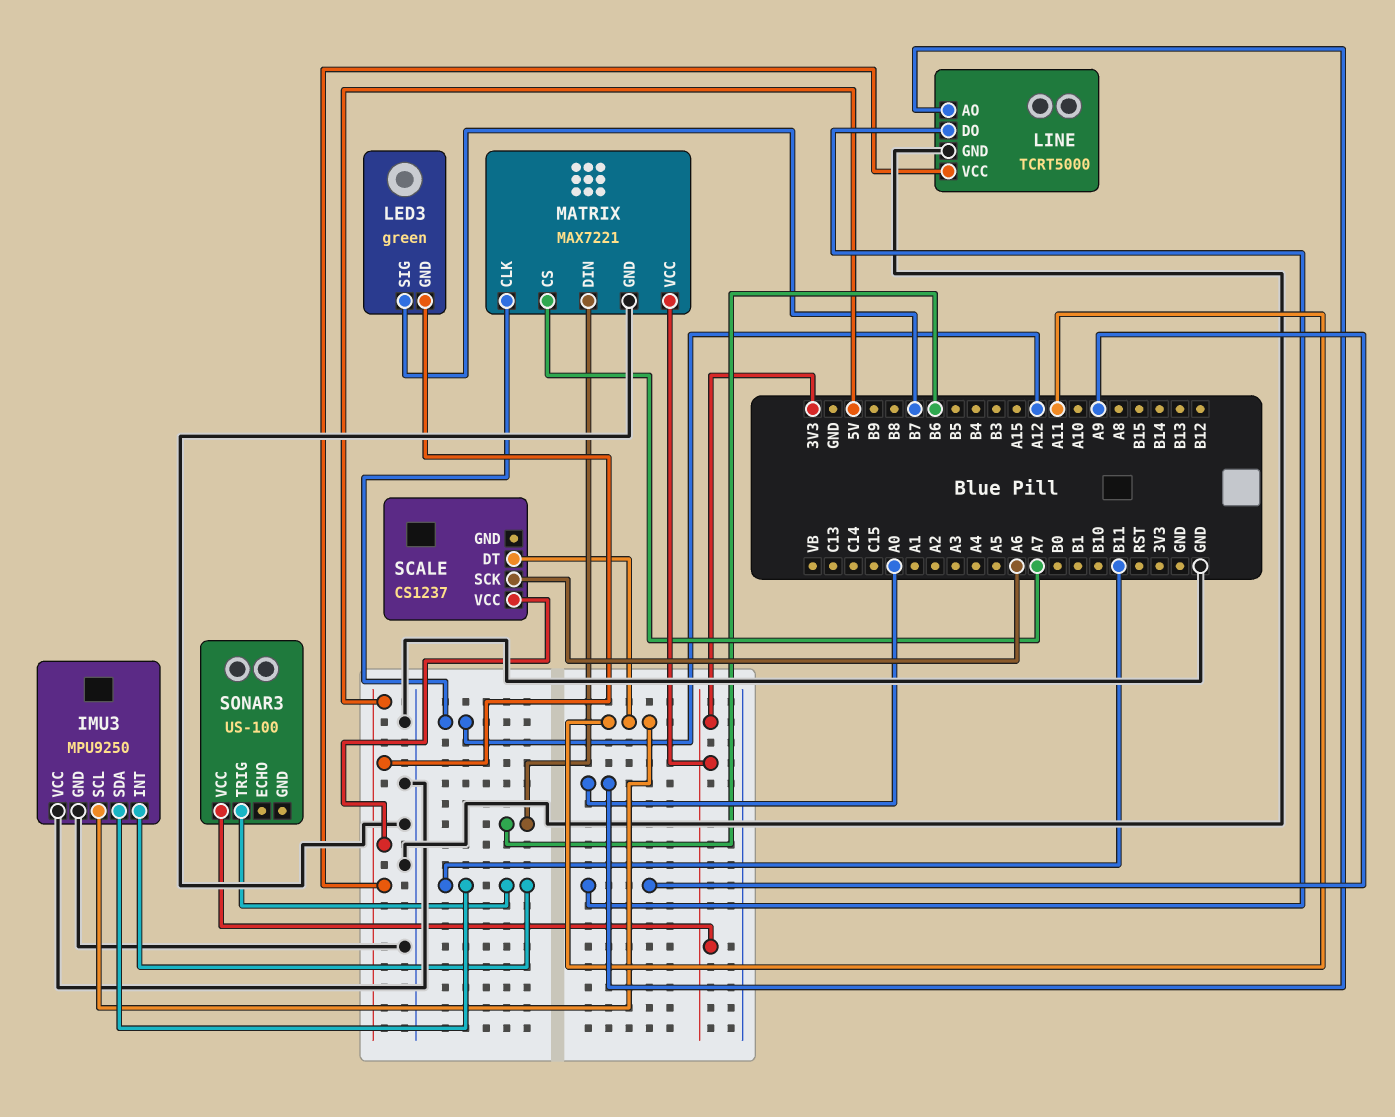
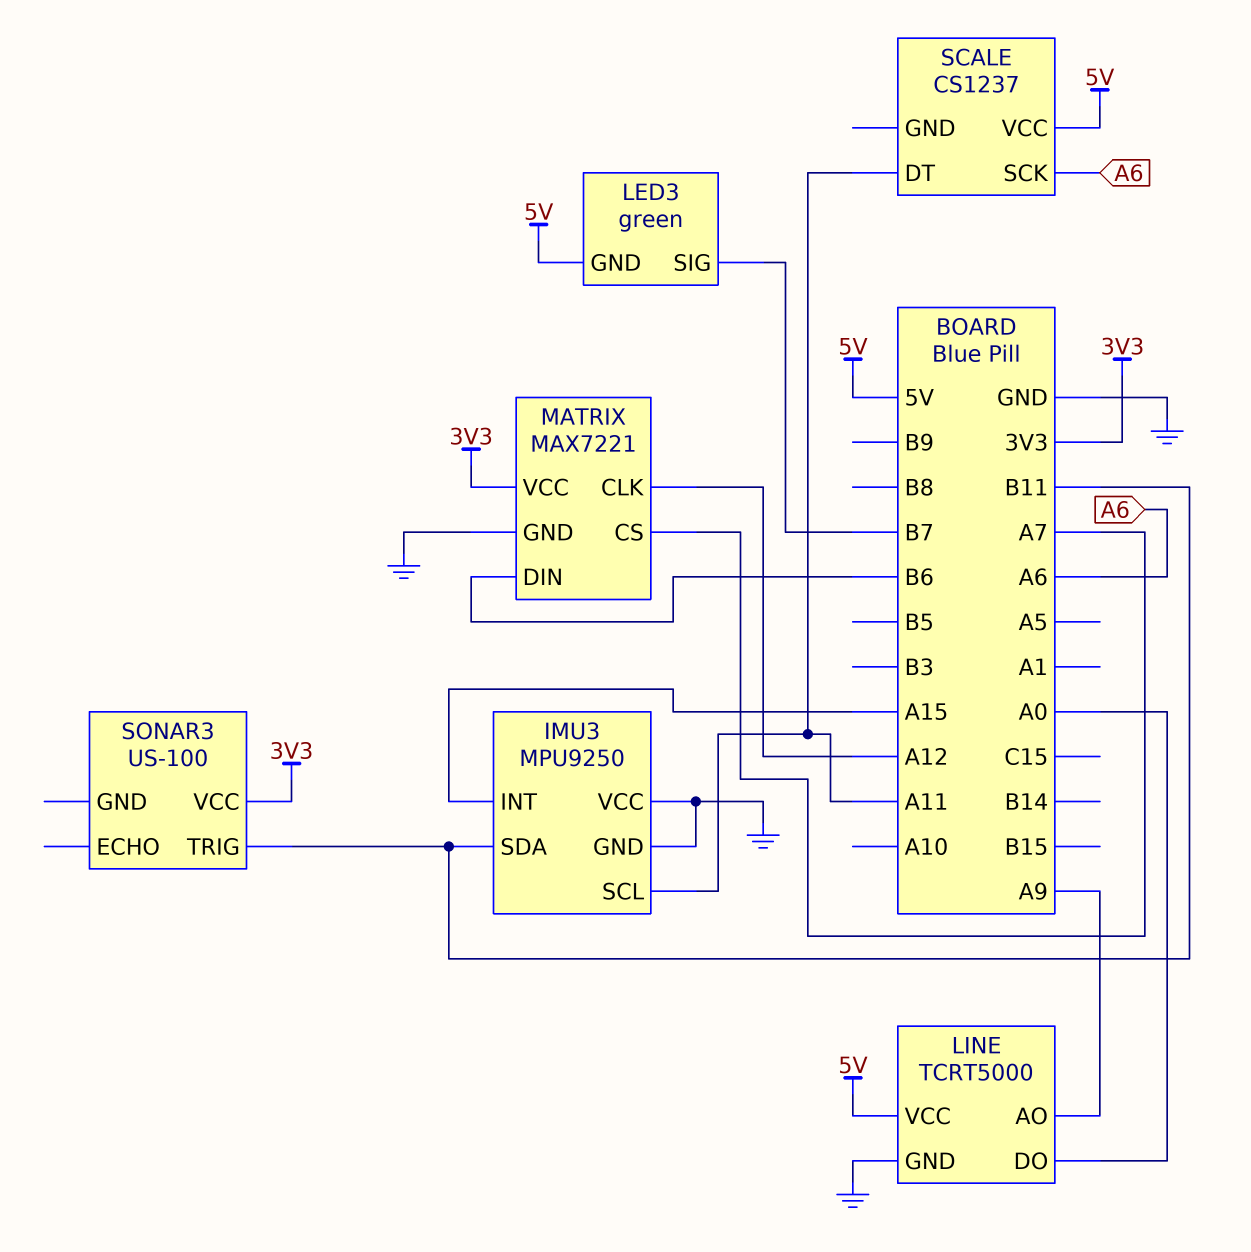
IMU3 pin INT: B11 -> A15
LINE pin AO: A0 -> A9
LINE pin DO: A9 -> A0

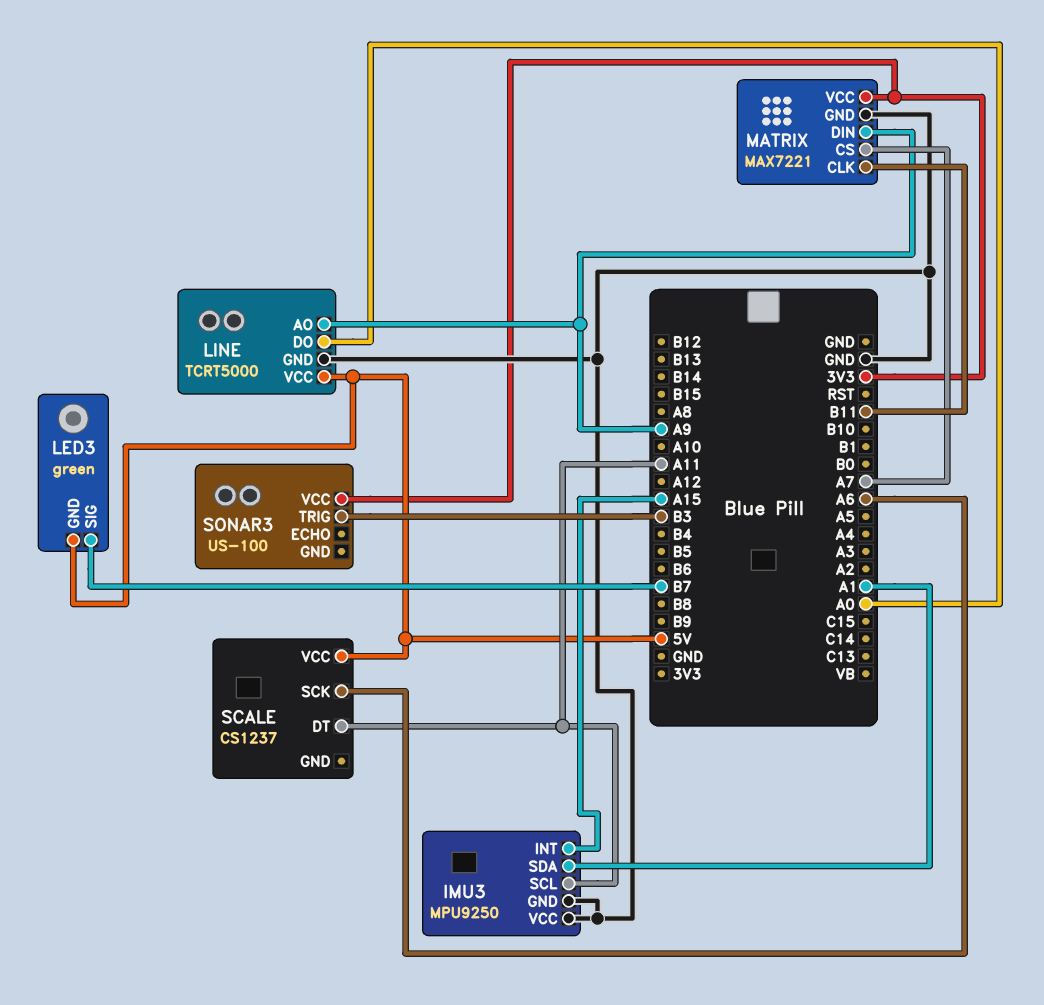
IMU3 pin SDA: B11 -> A1
MATRIX pin CLK: A12 -> B11
MATRIX pin DIN: B6 -> A9
SONAR3 pin TRIG: B11 -> B3

